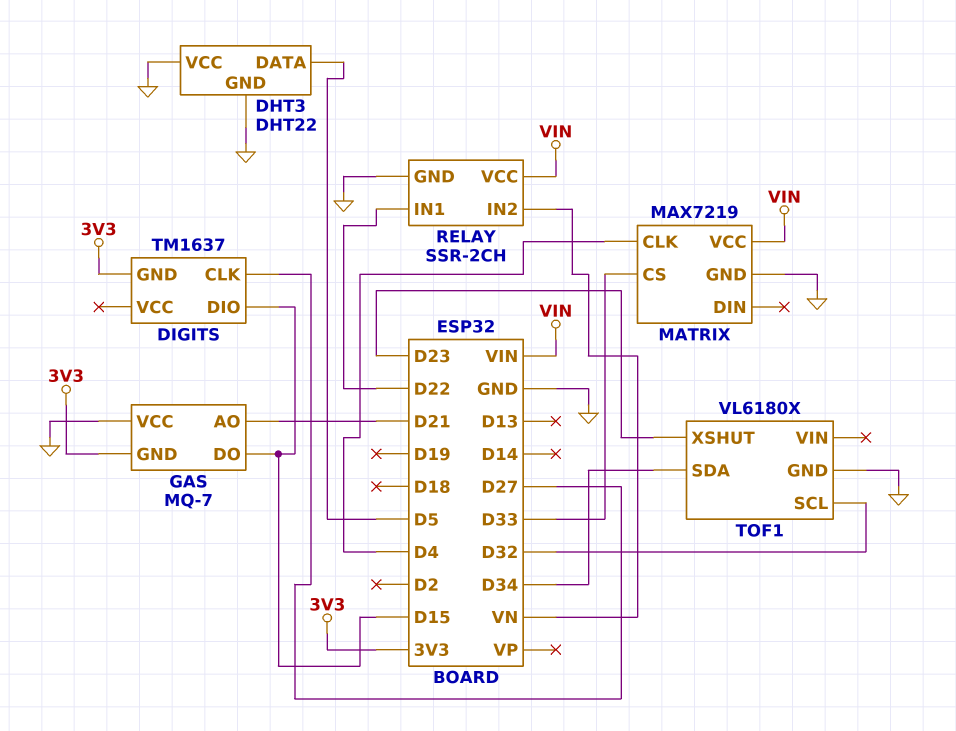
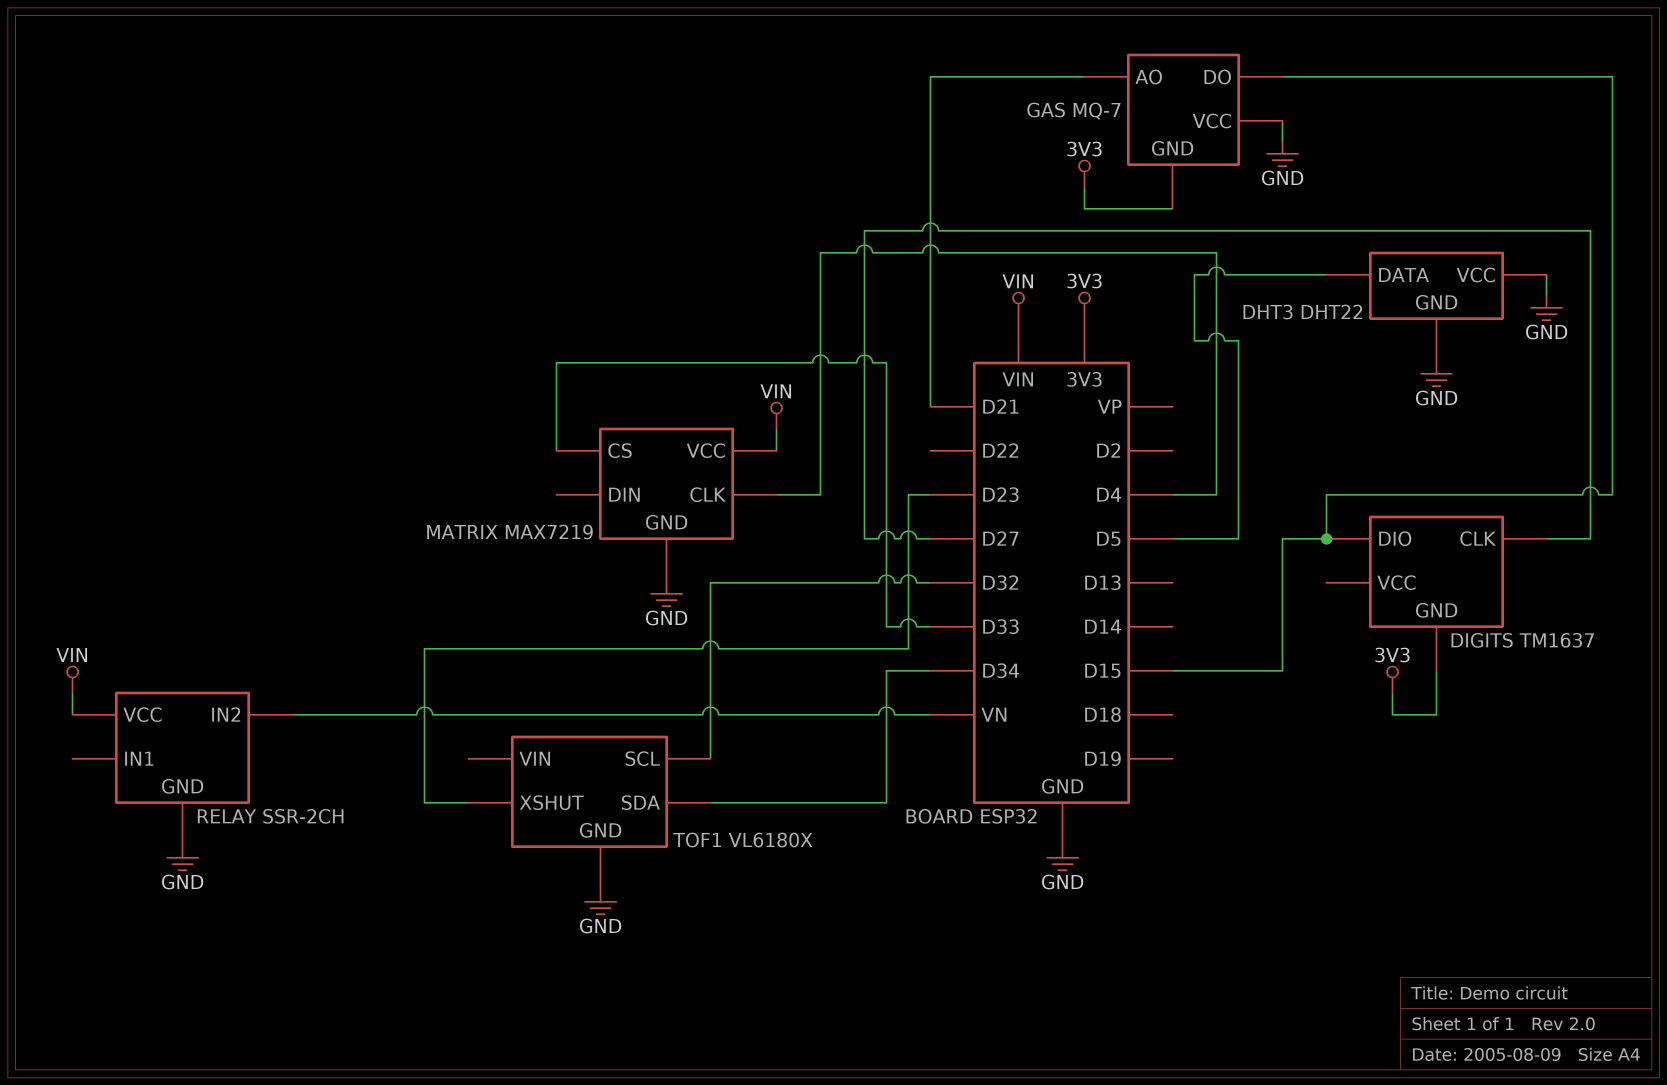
RELAY pin IN1: D22 -> none

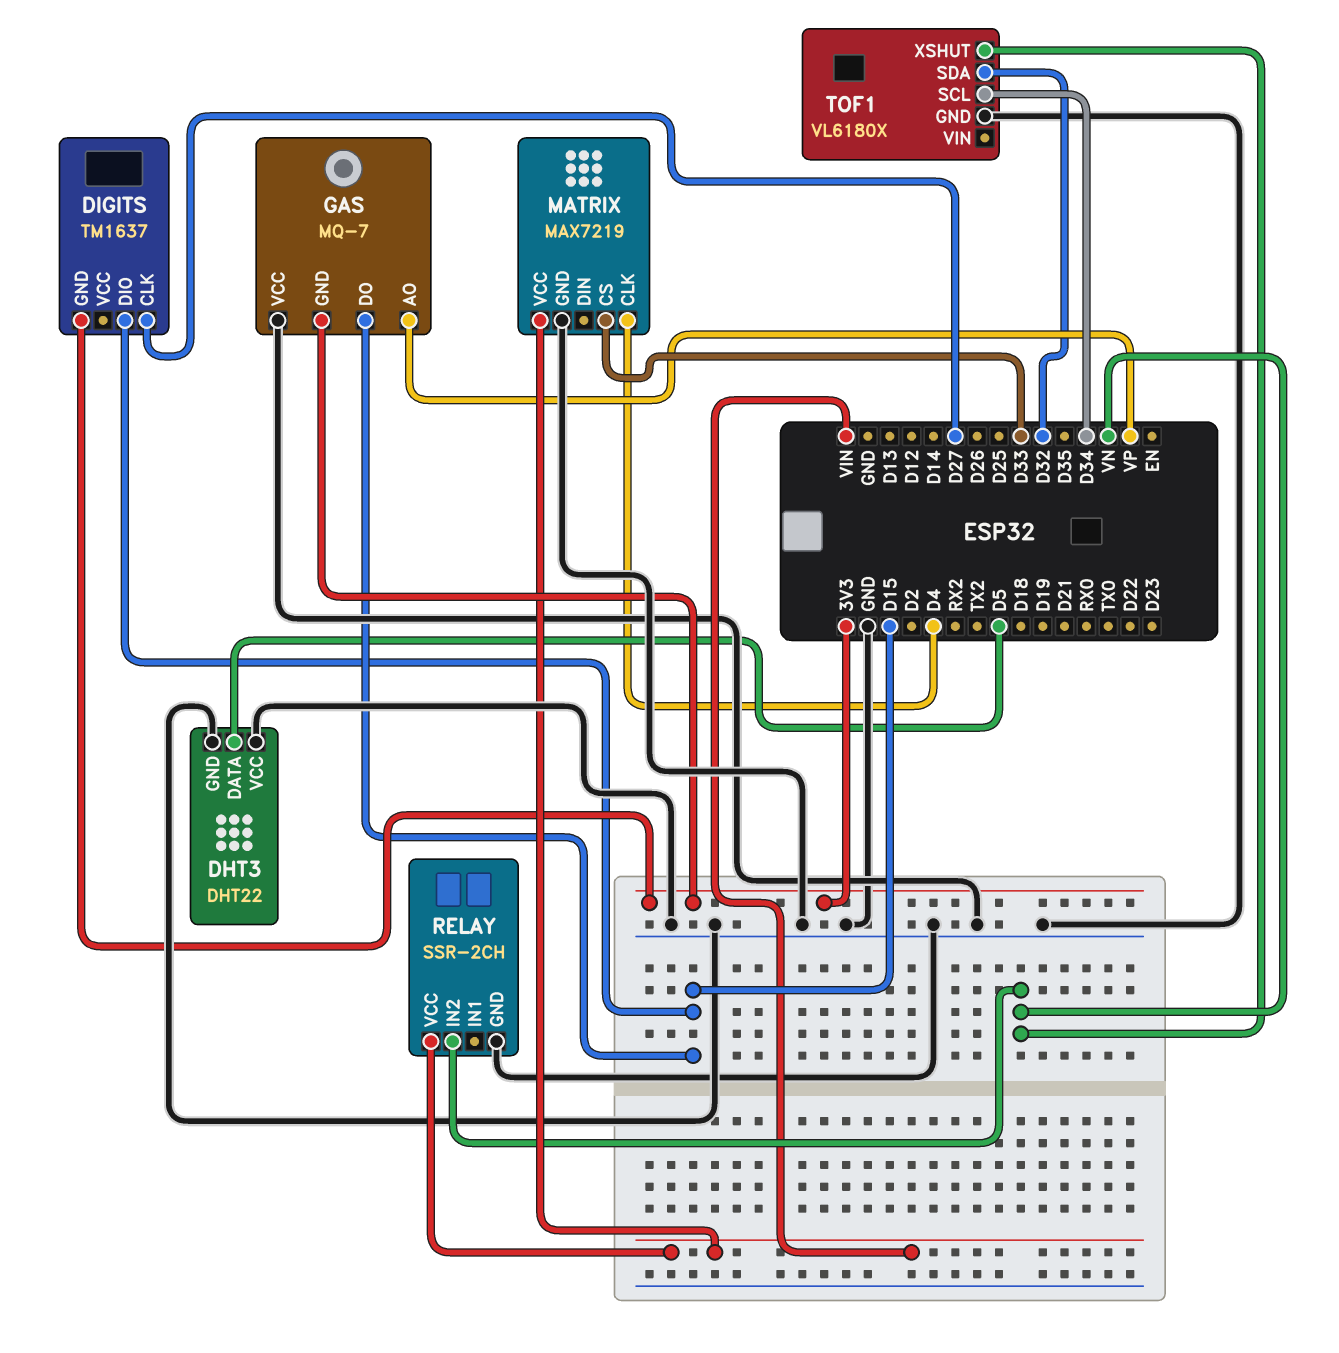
GAS pin AO: D21 -> VP
TOF1 pin SCL: D32 -> D34
TOF1 pin SDA: D34 -> D32
TOF1 pin XSHUT: D23 -> VN

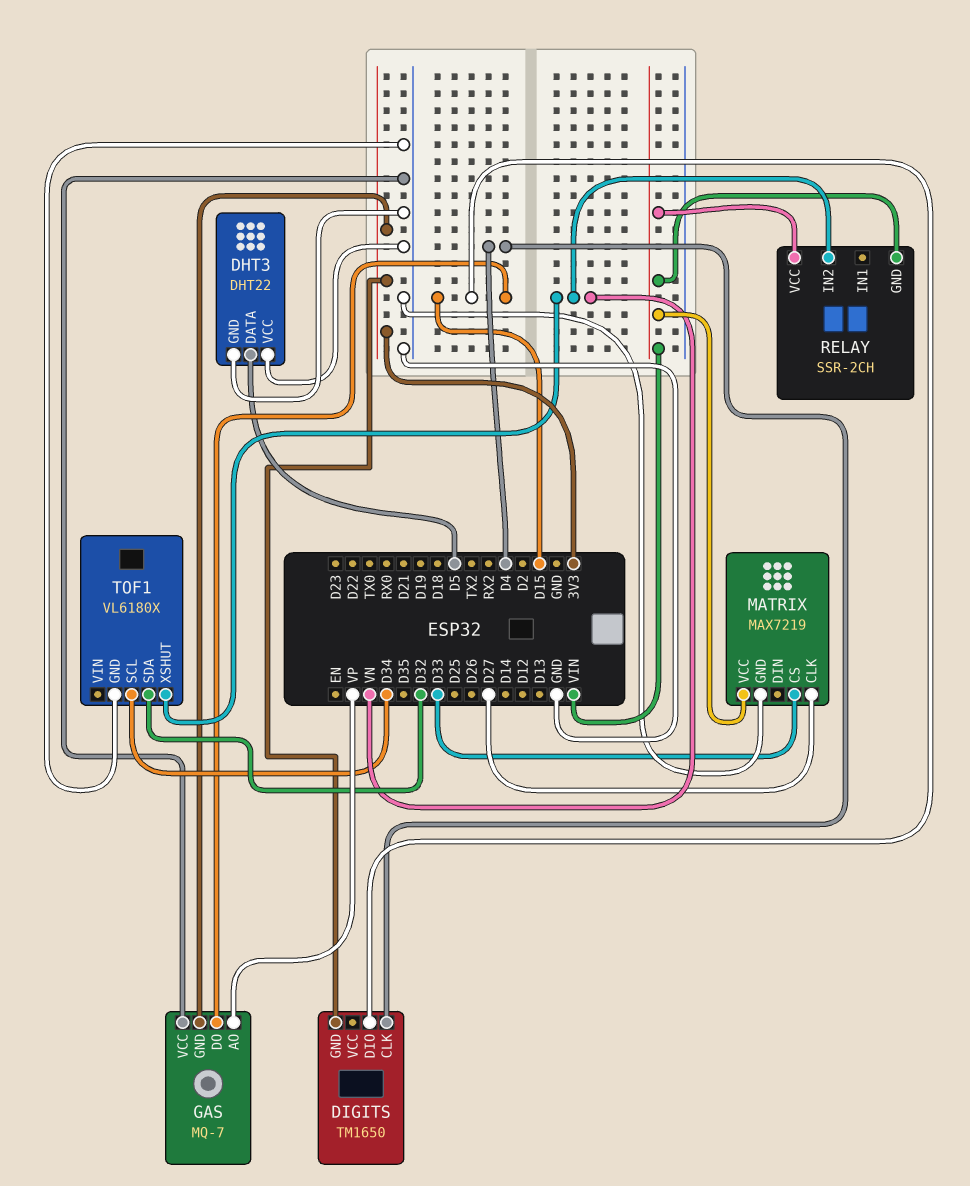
DIGITS: TM1637 -> TM1650
DIGITS pin CLK: D27 -> D4
MATRIX pin CLK: D4 -> D27
RELAY pin GND: GND -> VIN

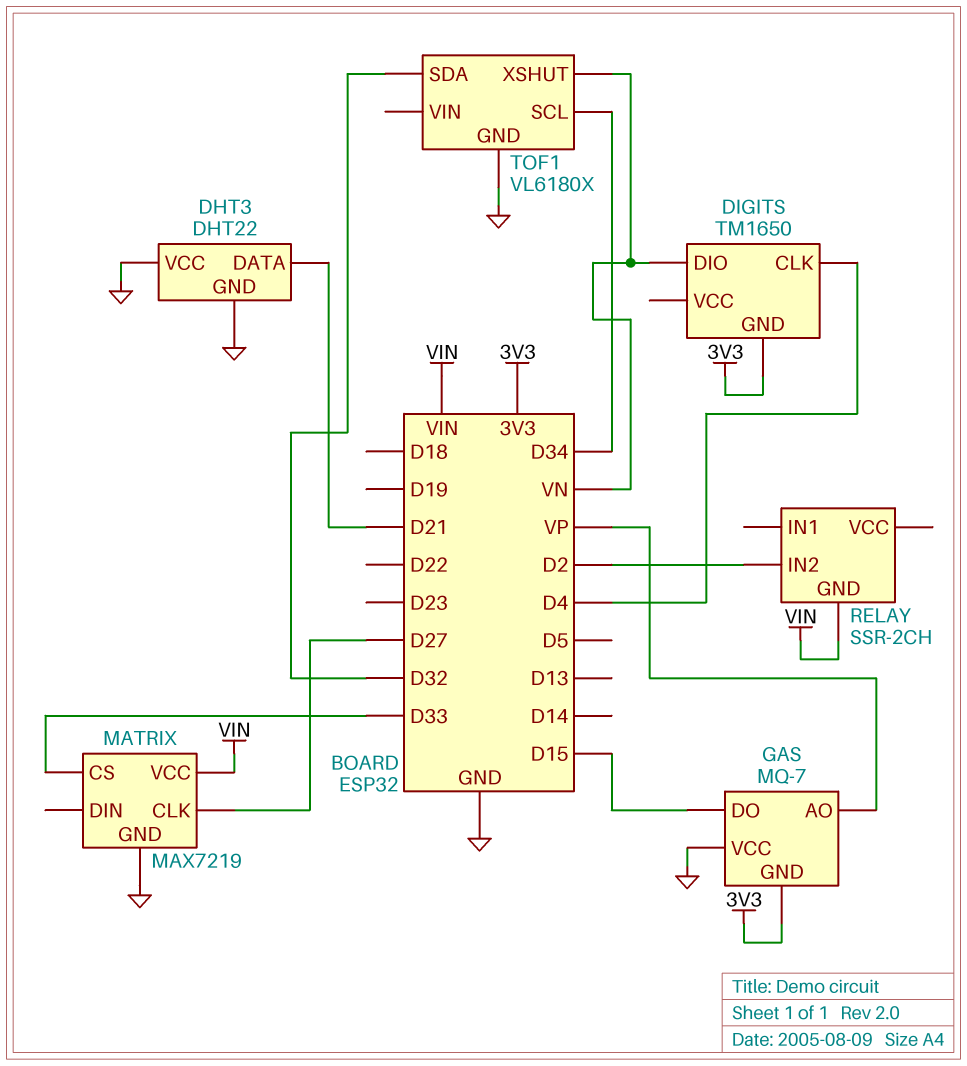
DHT3 pin DATA: D5 -> D21
DIGITS pin DIO: D15 -> VN
RELAY pin IN2: VN -> D2
RELAY pin VCC: VIN -> none

